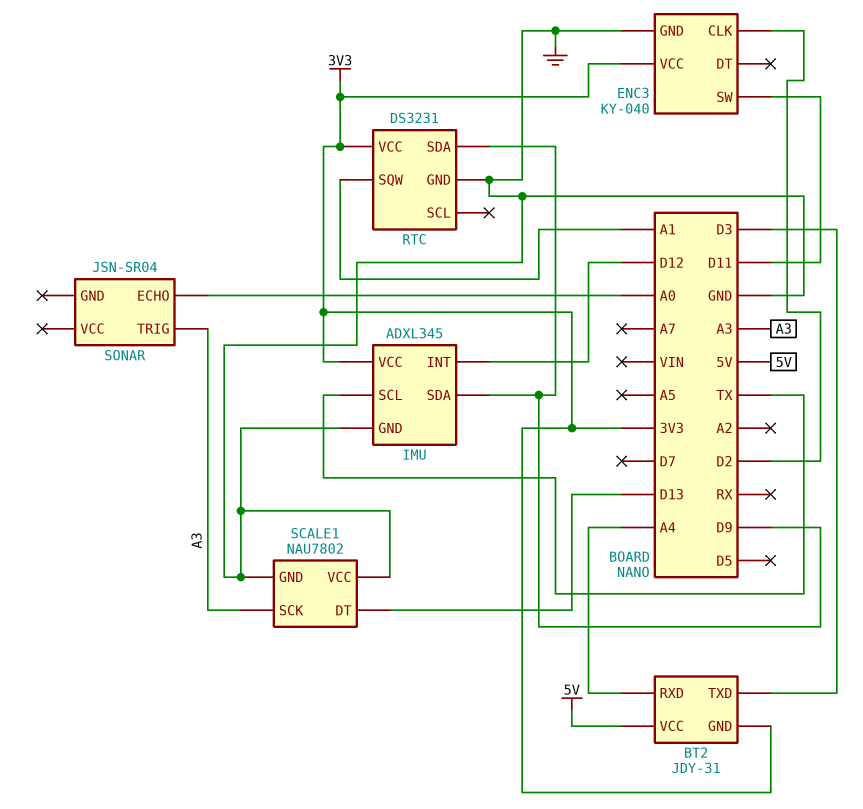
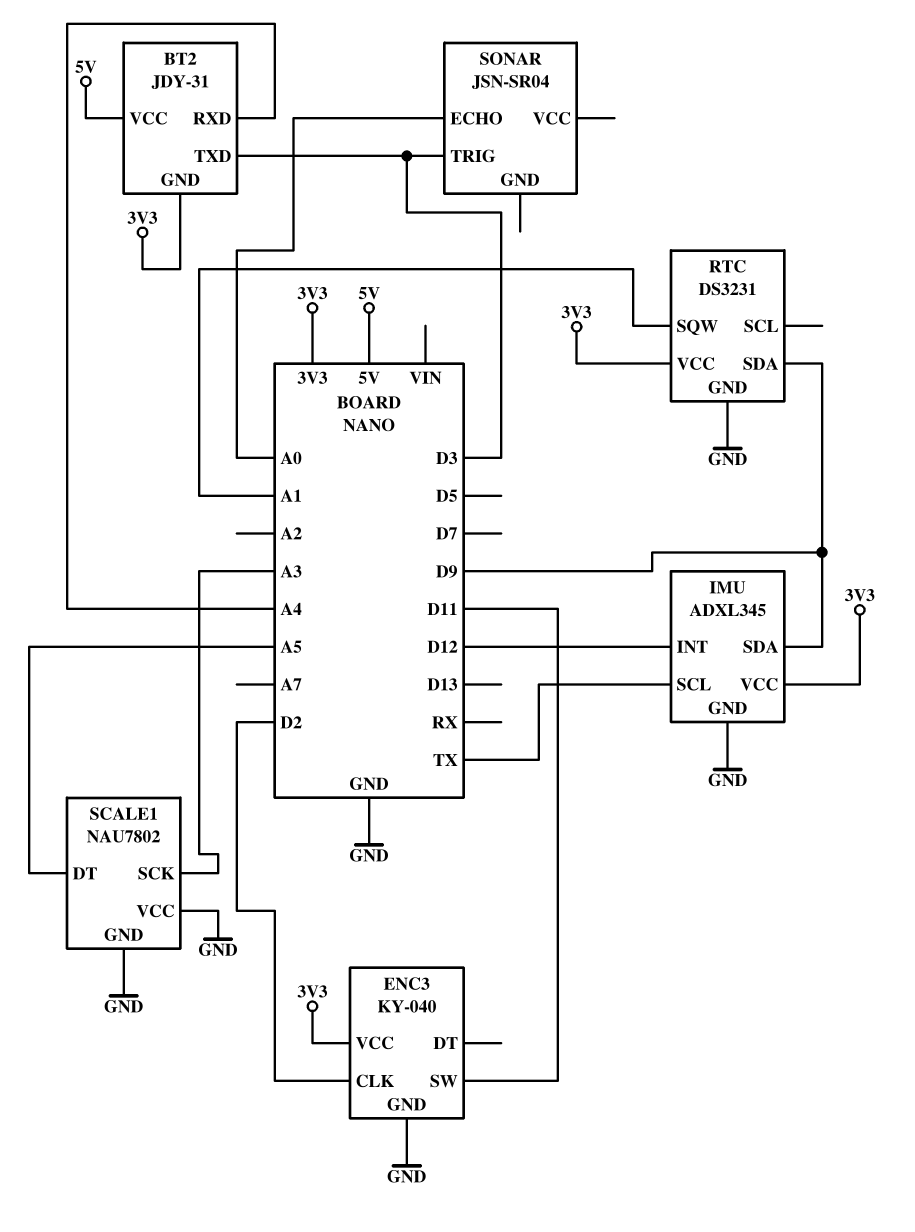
SCALE1 pin DT: D13 -> A5
SONAR pin TRIG: A3 -> D3

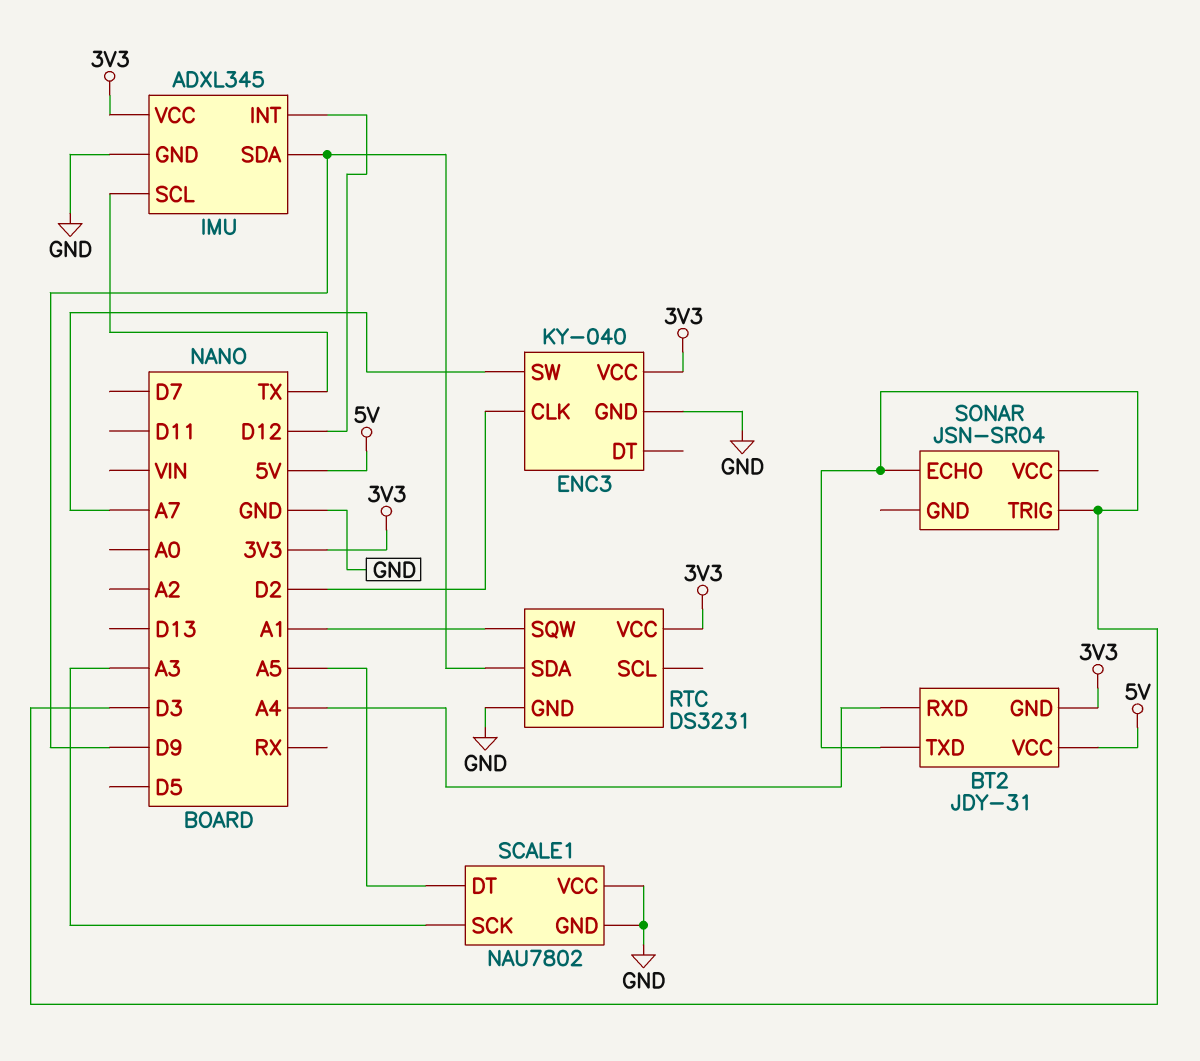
ENC3 pin SW: D11 -> A7
SONAR pin ECHO: A0 -> D3

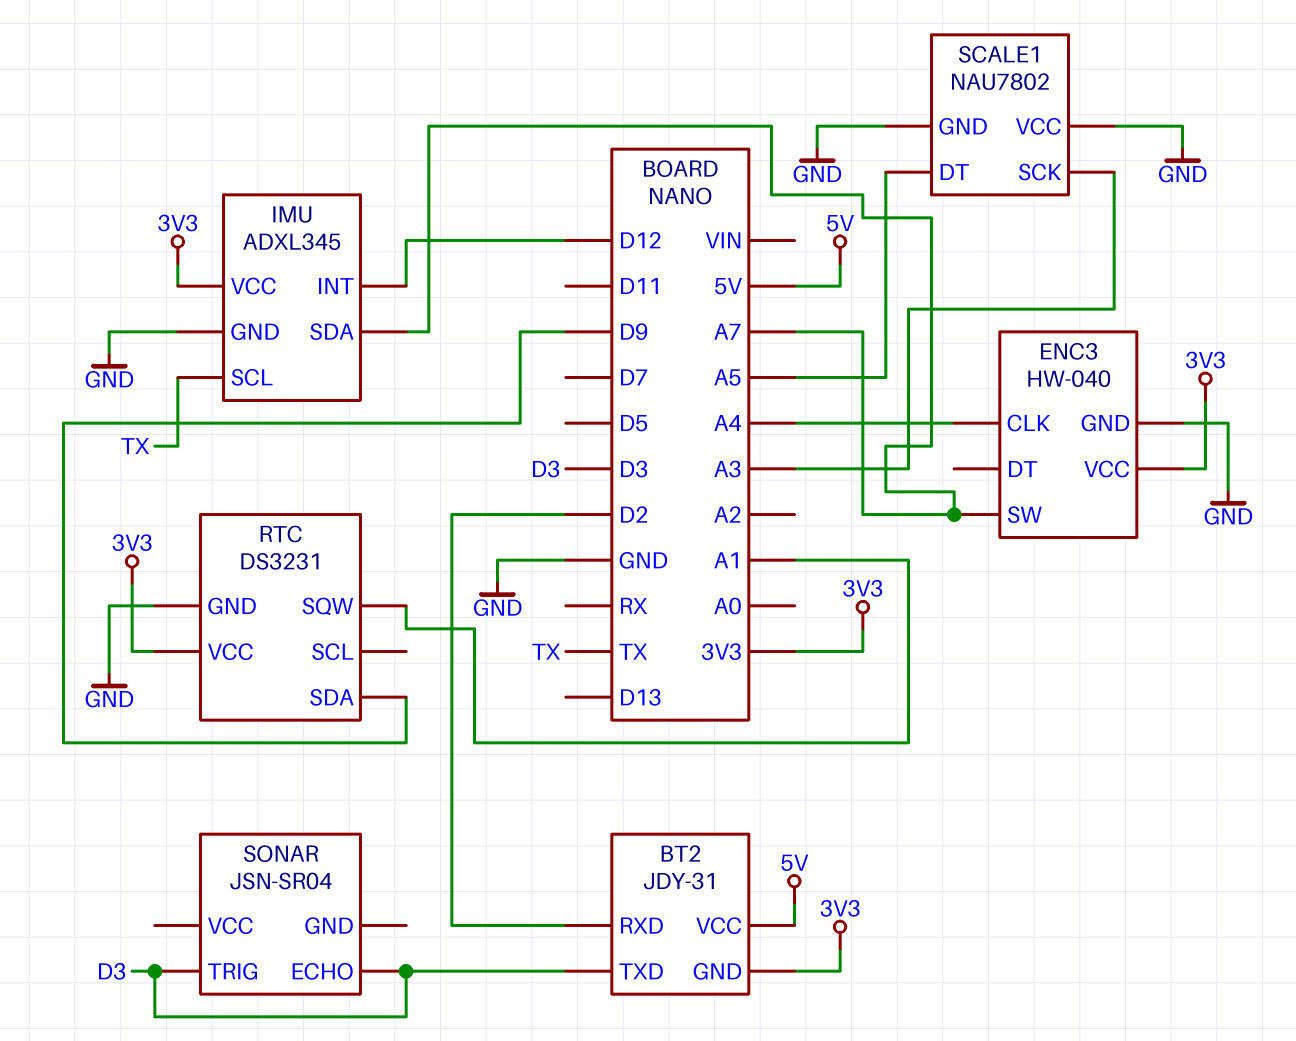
BT2 pin RXD: A4 -> D2
ENC3: KY-040 -> HW-040
ENC3 pin CLK: D2 -> A4
IMU pin SDA: D9 -> A7

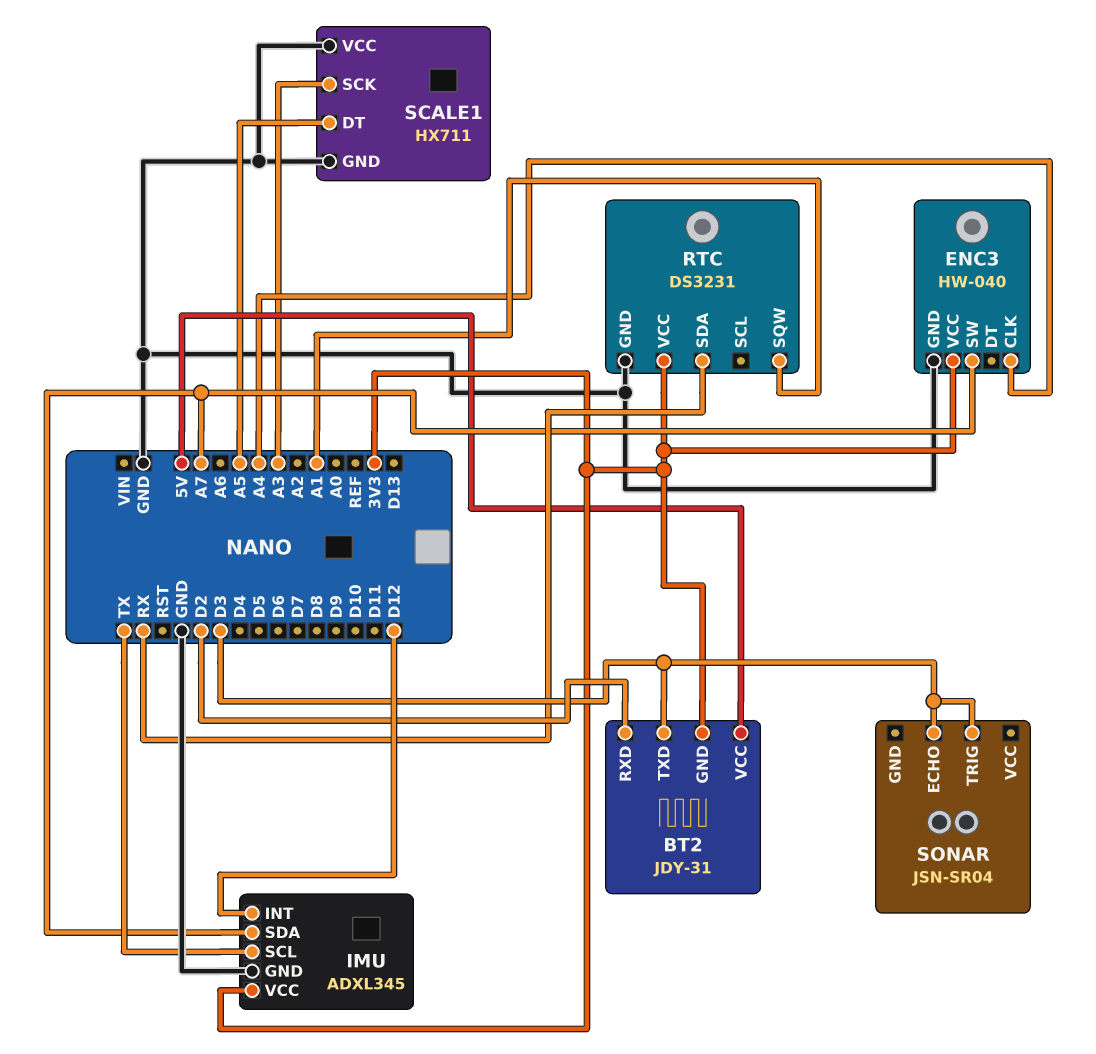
RTC pin SDA: D9 -> RX
SCALE1: NAU7802 -> HX711

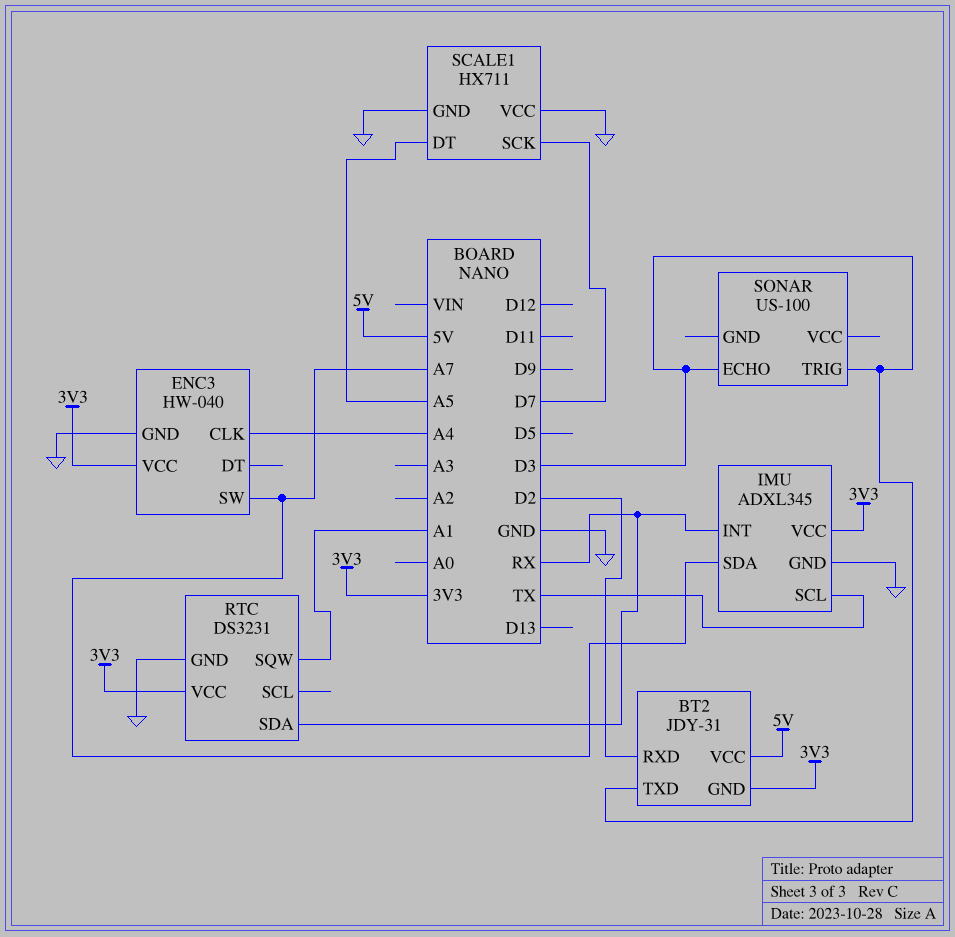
IMU pin INT: D12 -> RX
SCALE1 pin SCK: A3 -> D7
SONAR: JSN-SR04 -> US-100

